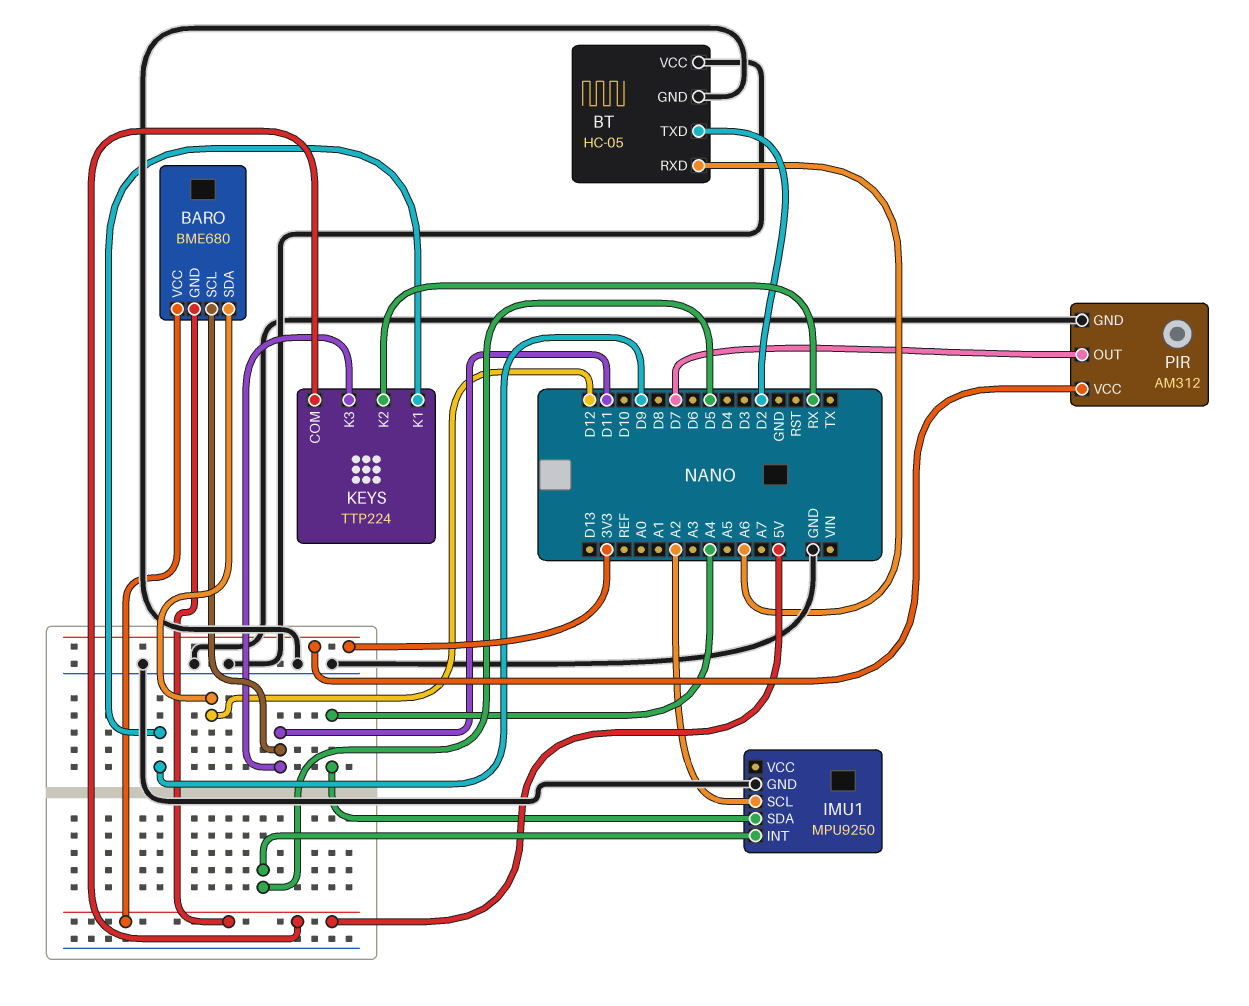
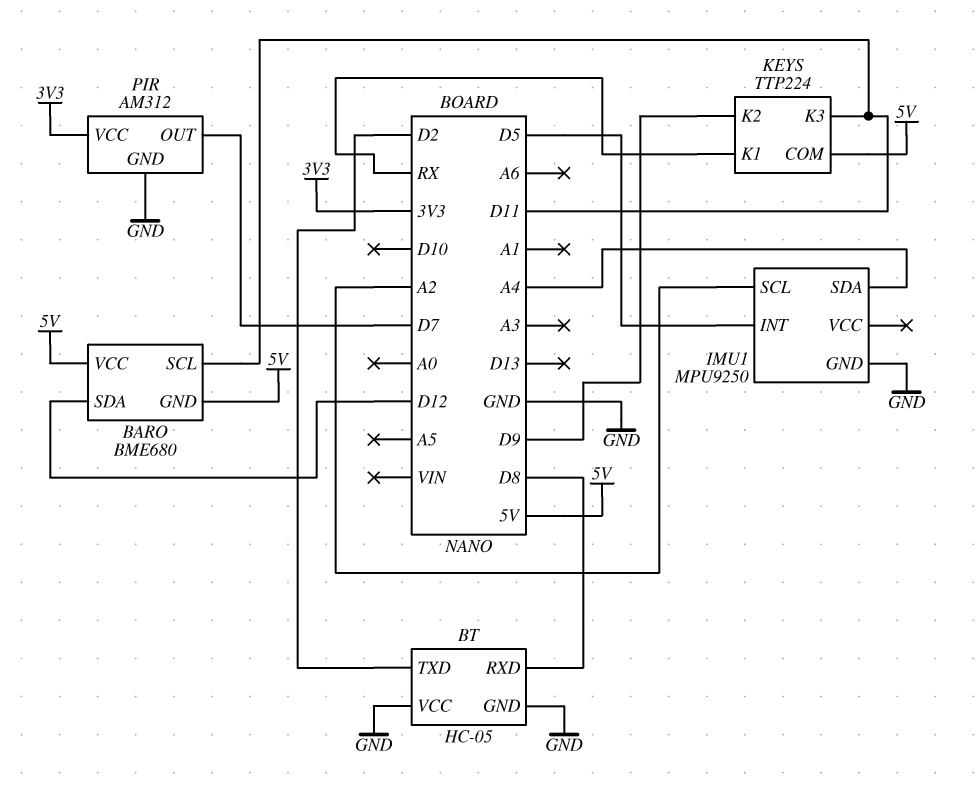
BT pin RXD: A6 -> D8
KEYS pin K1: D9 -> RX
KEYS pin K2: RX -> D9

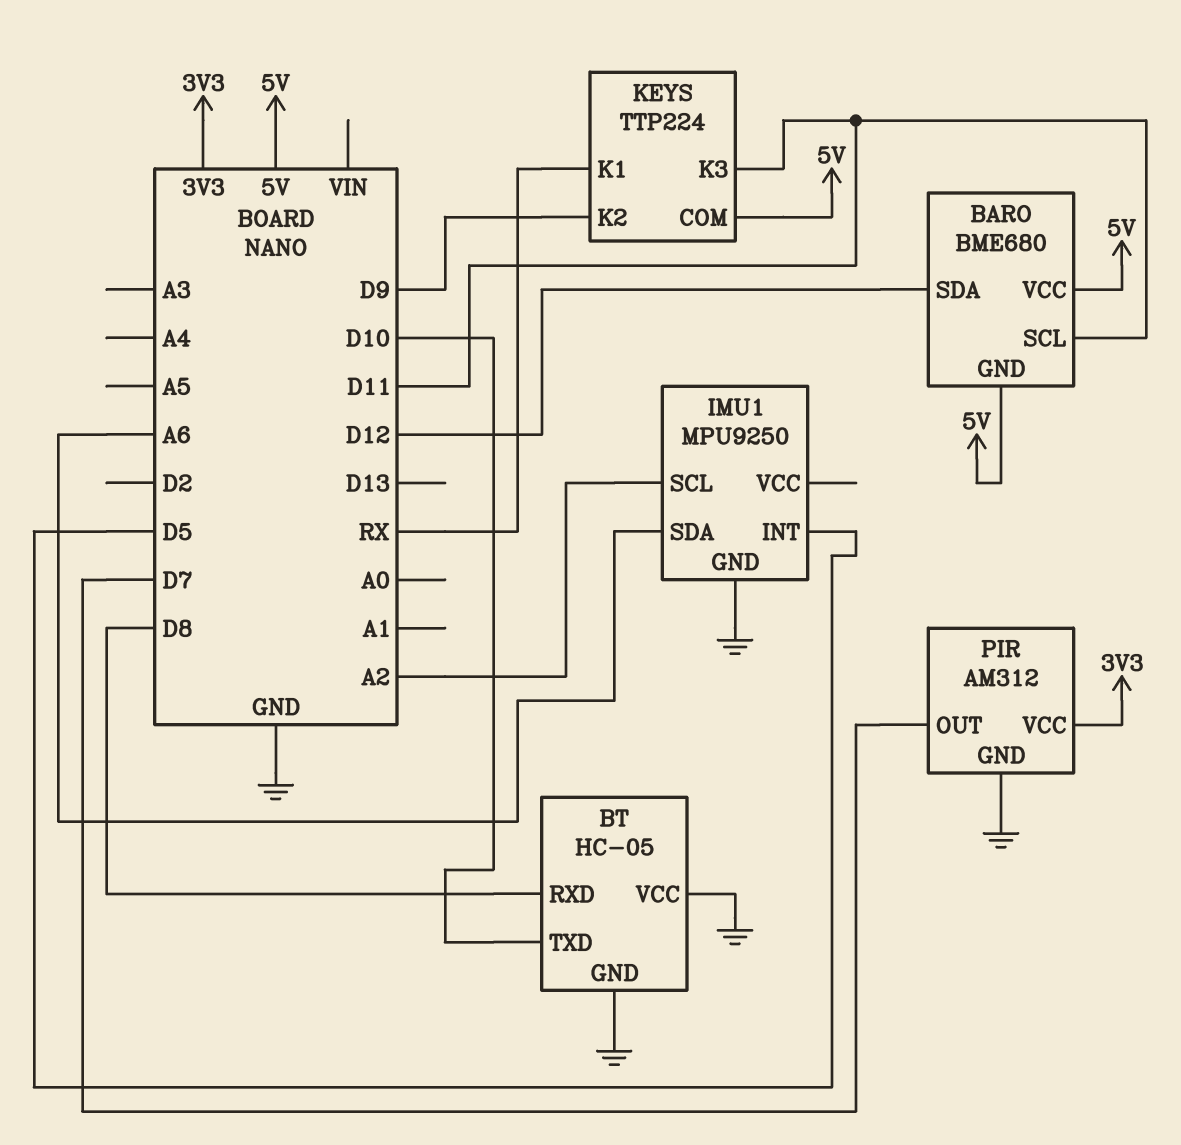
BT pin TXD: D2 -> D10
IMU1 pin SDA: A4 -> A6

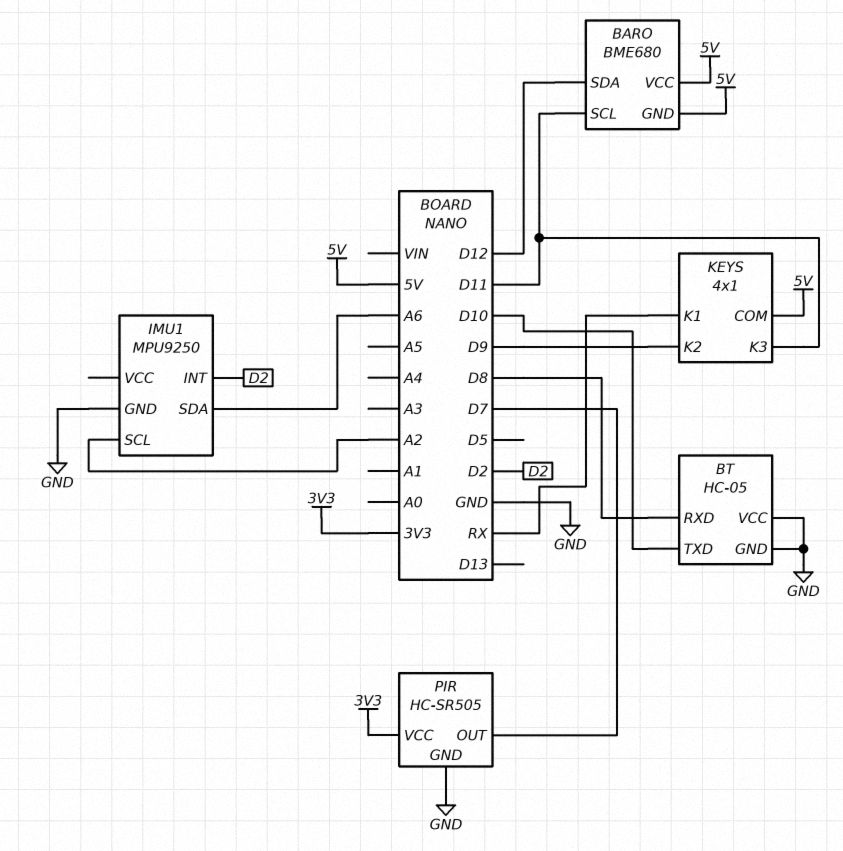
IMU1 pin INT: D5 -> D2
KEYS: TTP224 -> 4x1
PIR: AM312 -> HC-SR505

